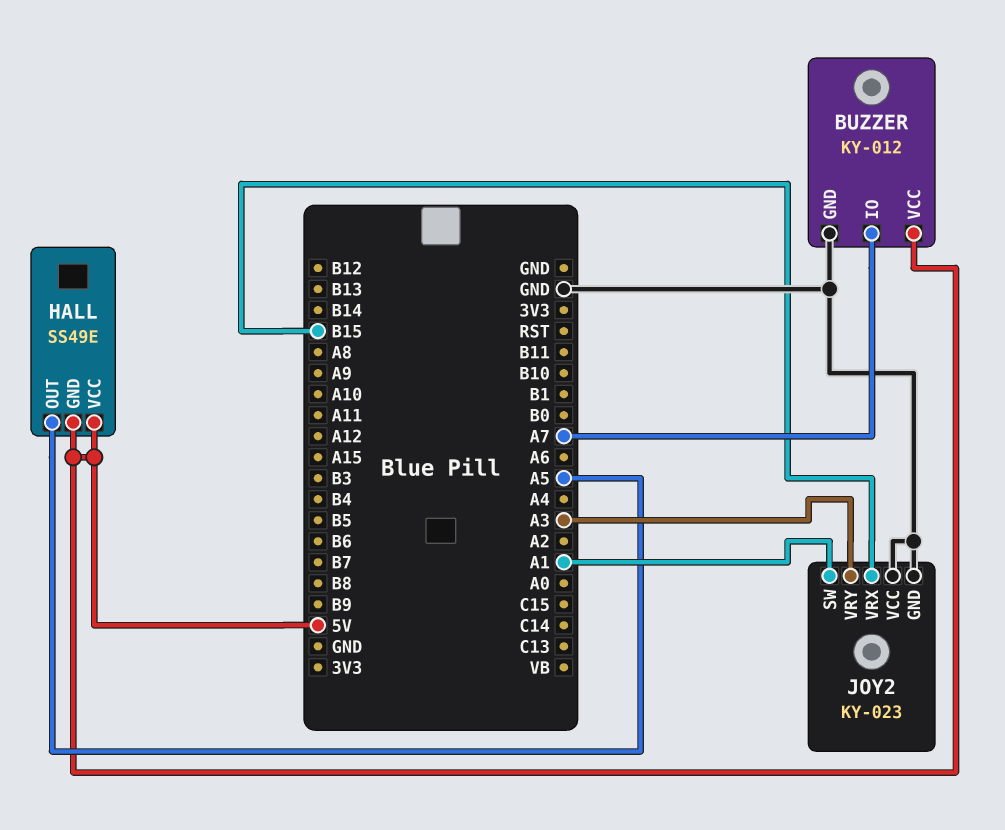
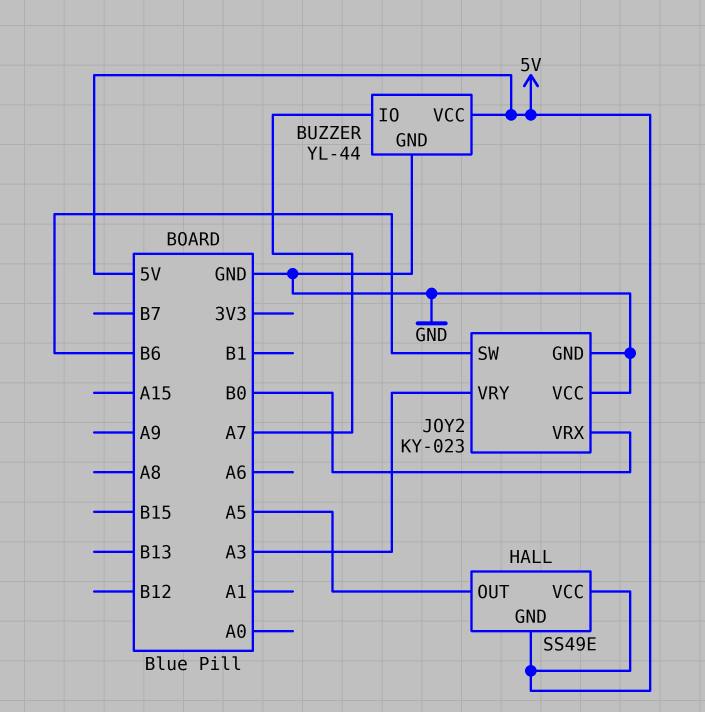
BUZZER: KY-012 -> YL-44
JOY2 pin SW: A1 -> B6
JOY2 pin VRX: B15 -> B0

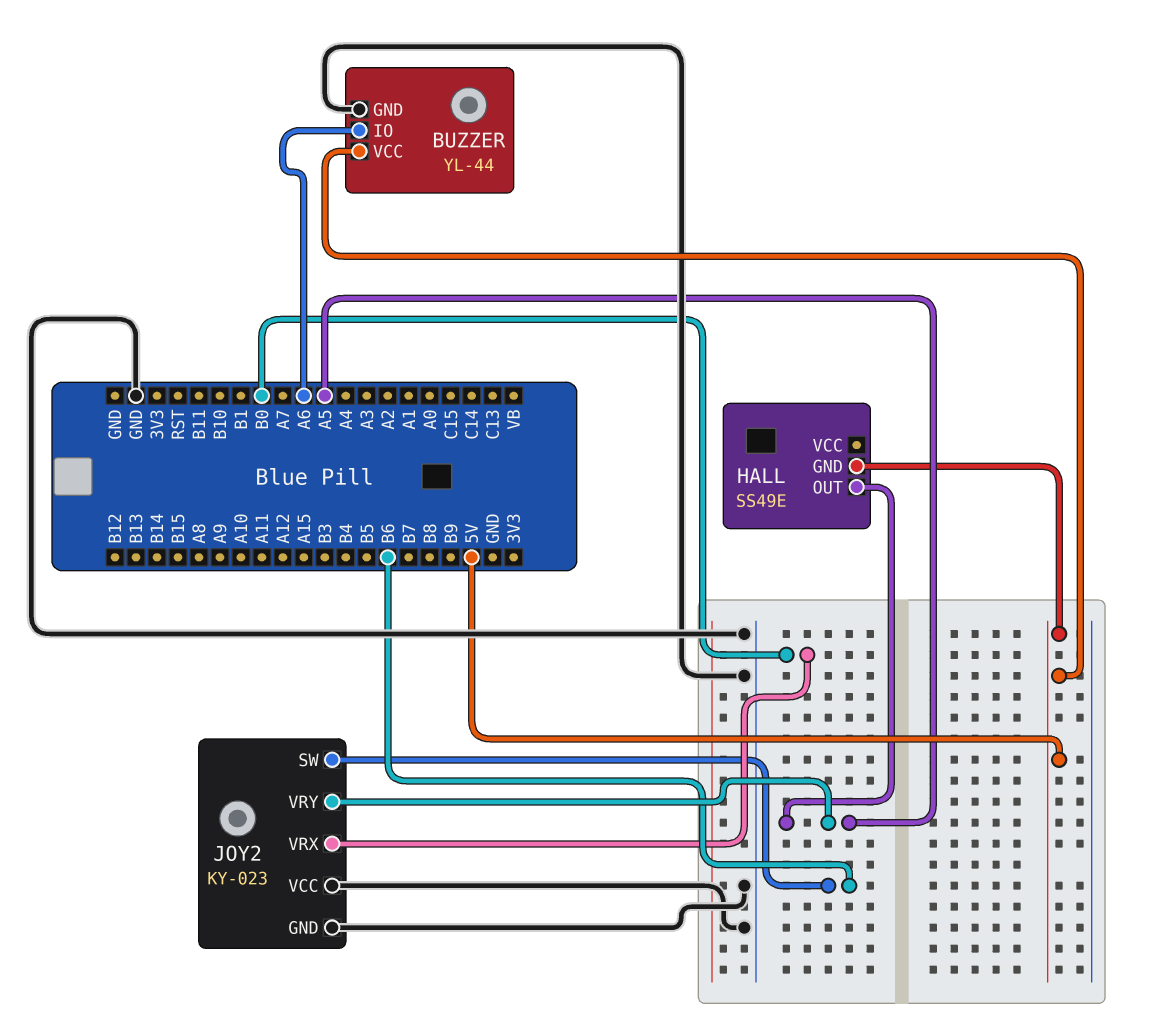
BUZZER pin IO: A7 -> A6
HALL pin VCC: 5V -> none
JOY2 pin VRY: A3 -> A5

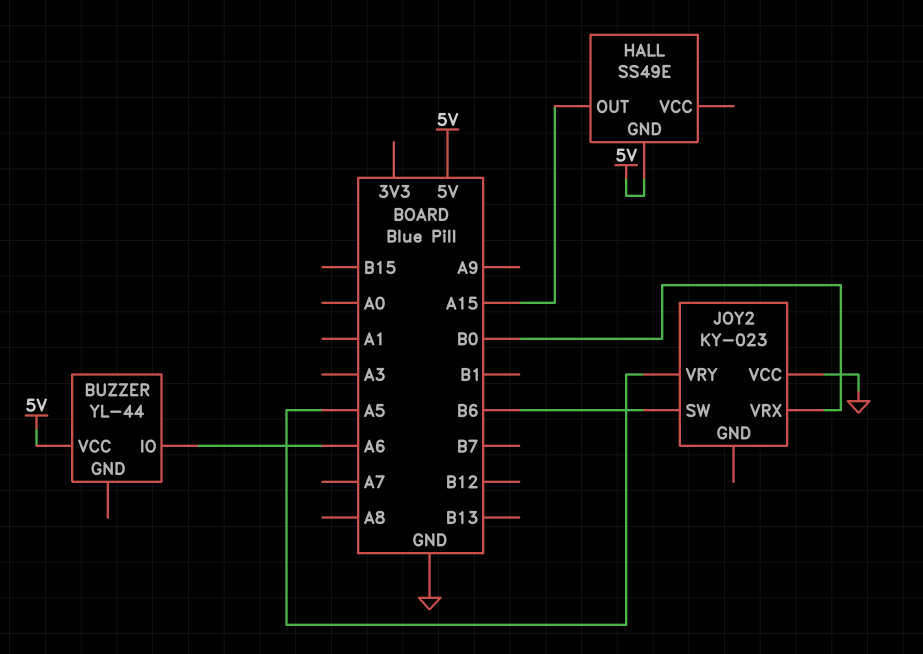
BUZZER pin GND: GND -> none
HALL pin OUT: A5 -> A15
JOY2 pin GND: GND -> none

